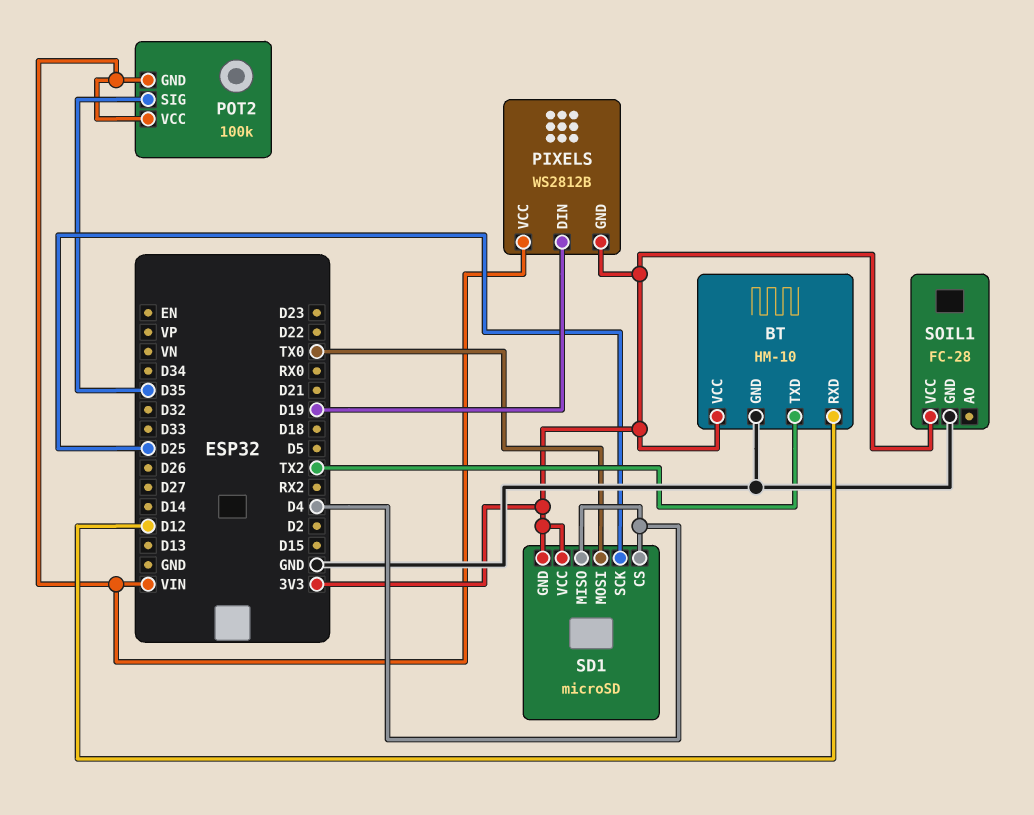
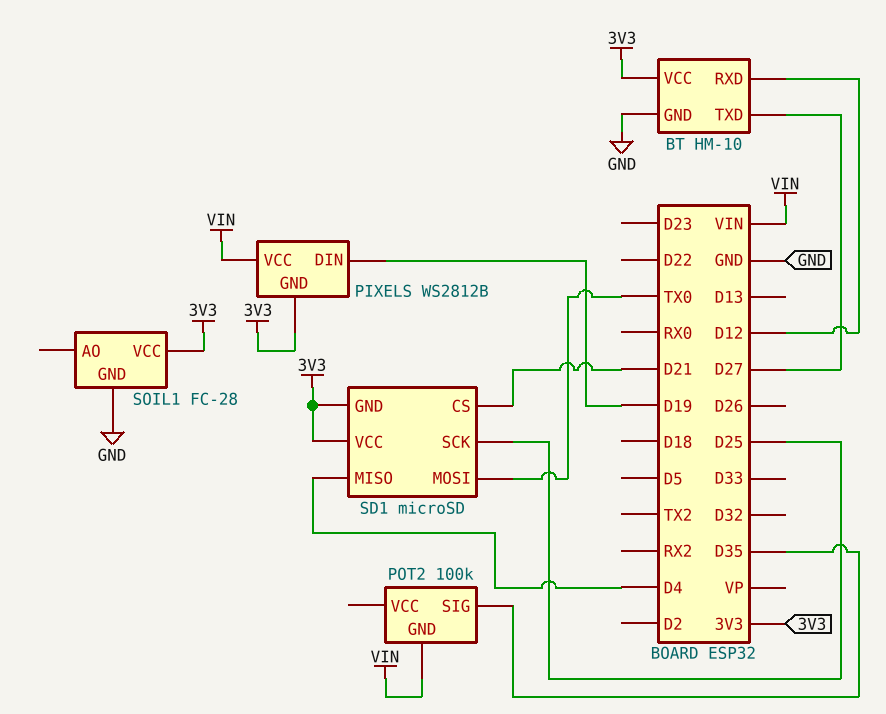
BT pin TXD: TX2 -> D27
POT2 pin VCC: VIN -> none
SD1 pin CS: D4 -> D21

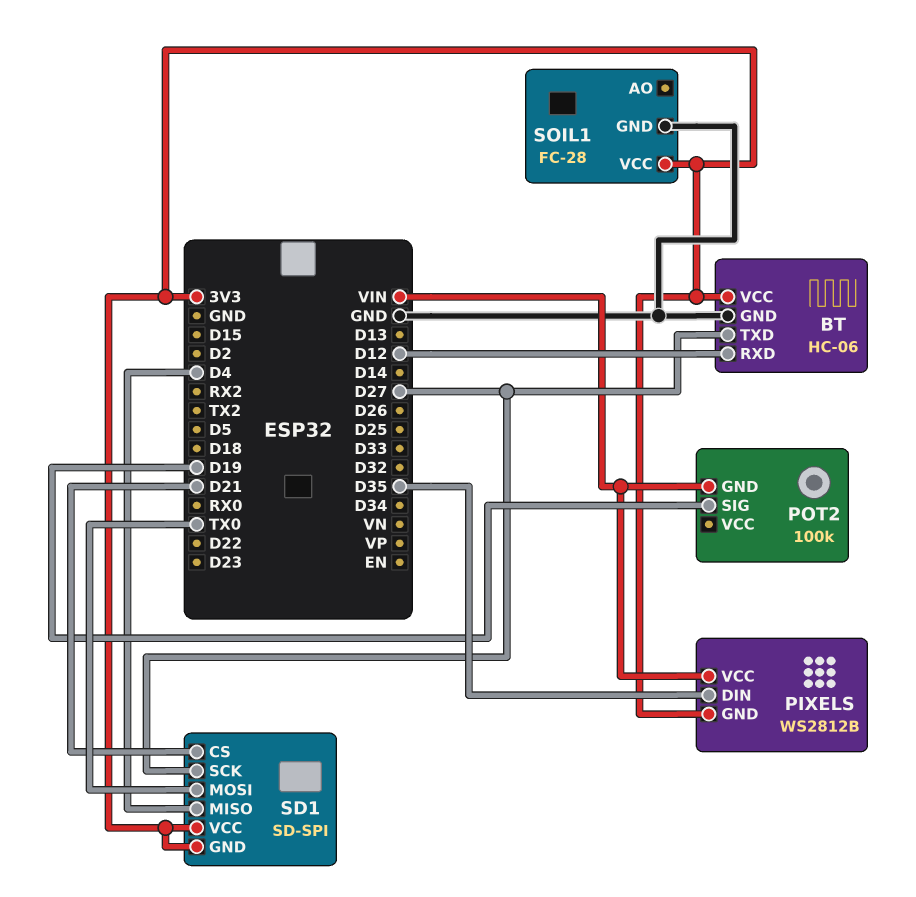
BT: HM-10 -> HC-06
PIXELS pin DIN: D19 -> D35
POT2 pin SIG: D35 -> D19
SD1: microSD -> SD-SPI
SD1 pin SCK: D25 -> D27

